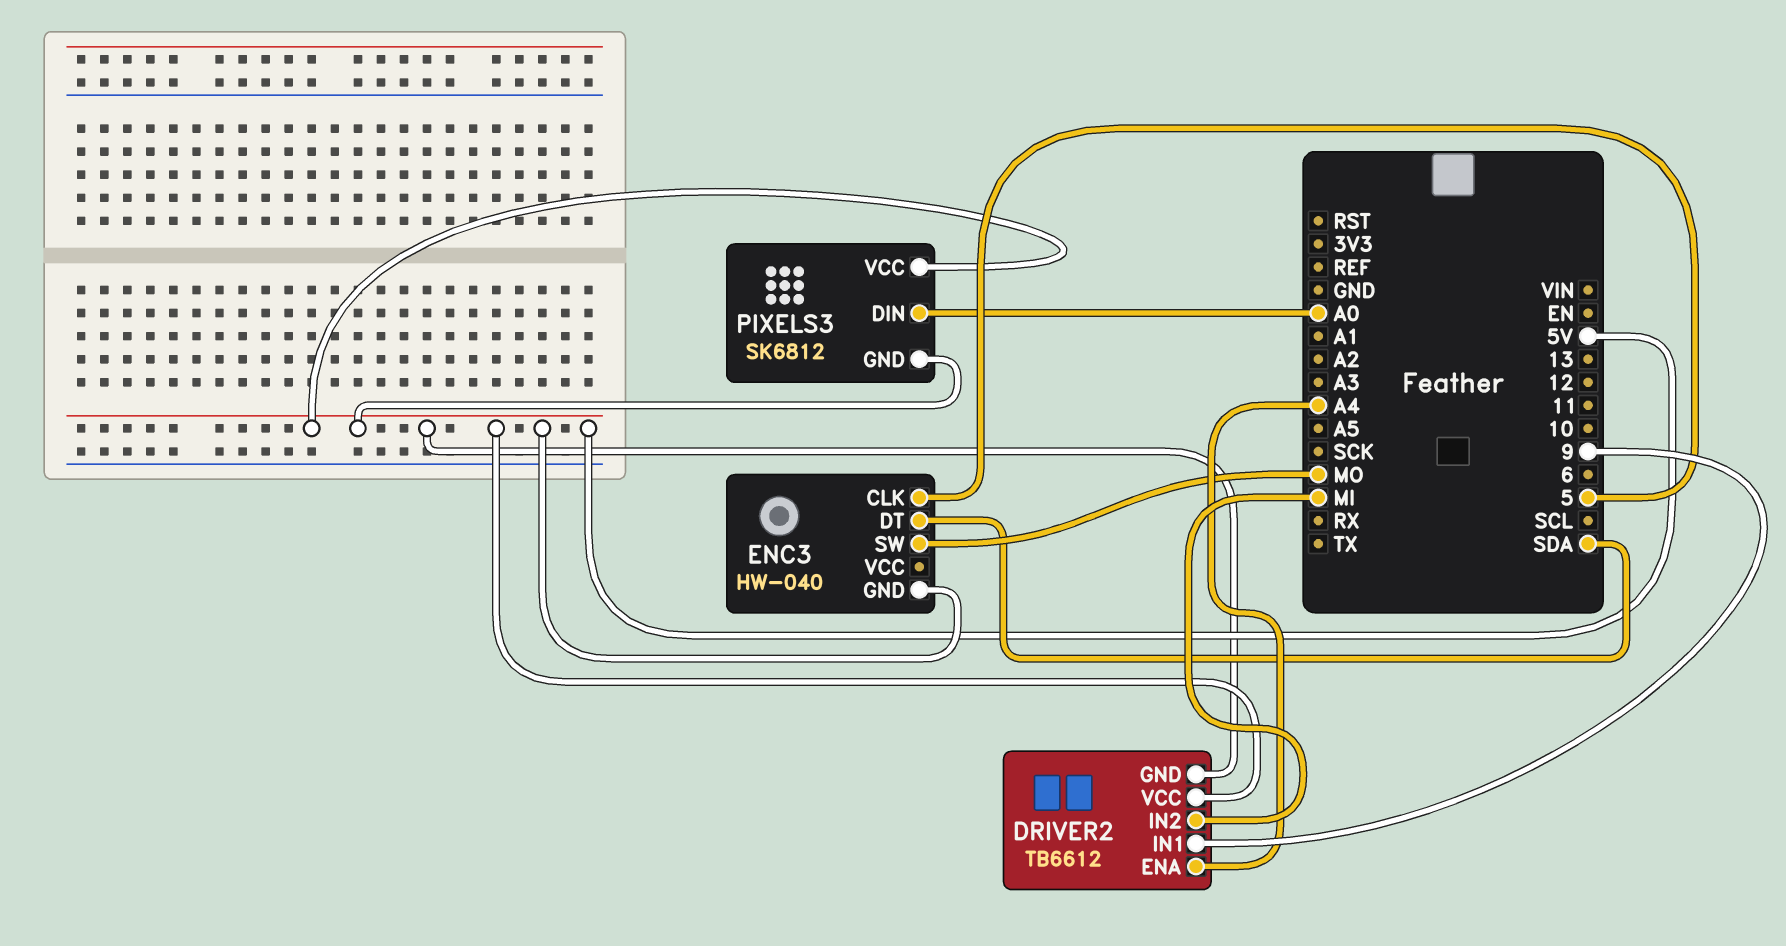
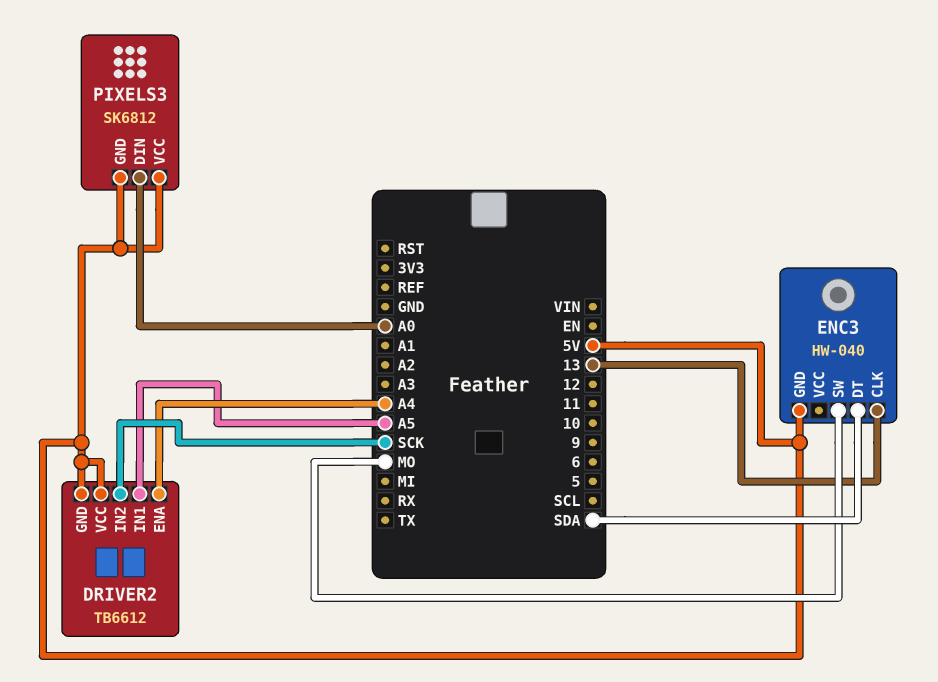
DRIVER2 pin IN1: 9 -> A5
DRIVER2 pin IN2: MI -> SCK
ENC3 pin CLK: 5 -> 13

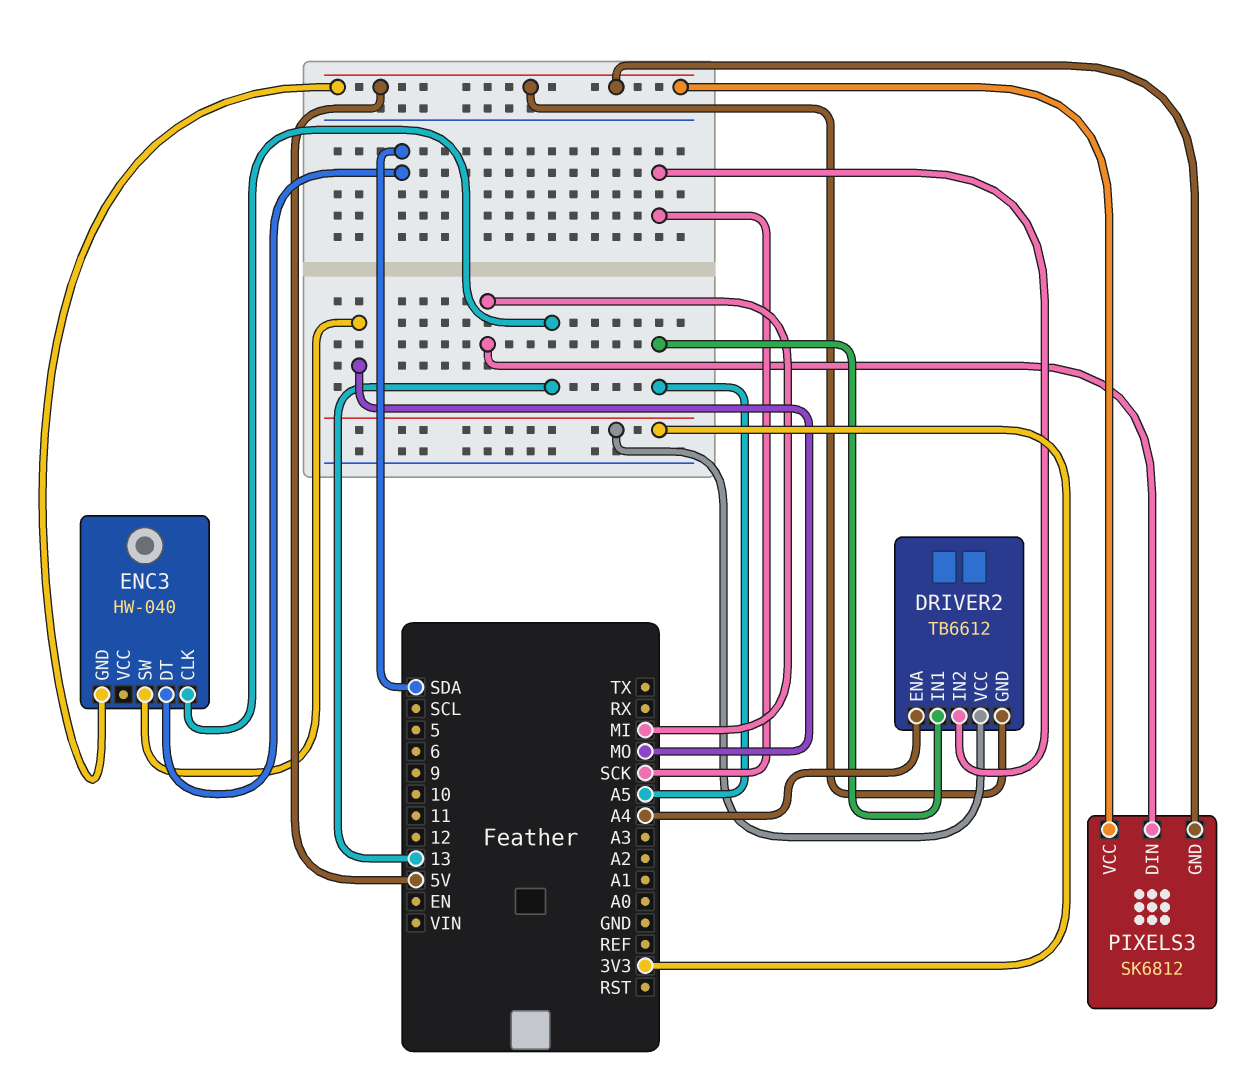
DRIVER2 pin VCC: 5V -> 3V3
PIXELS3 pin DIN: A0 -> MI

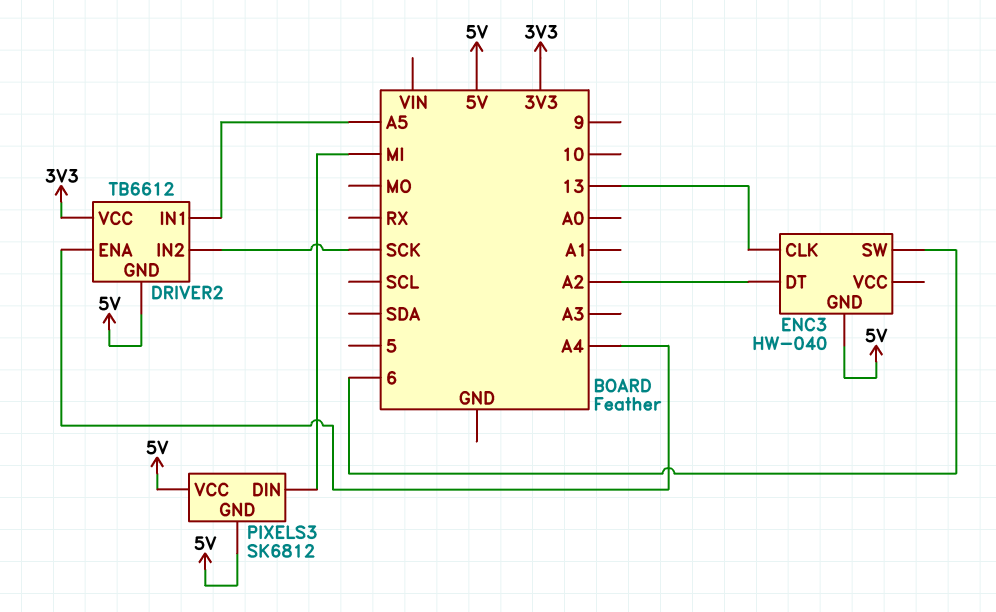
ENC3 pin DT: SDA -> A2
ENC3 pin SW: MO -> 6

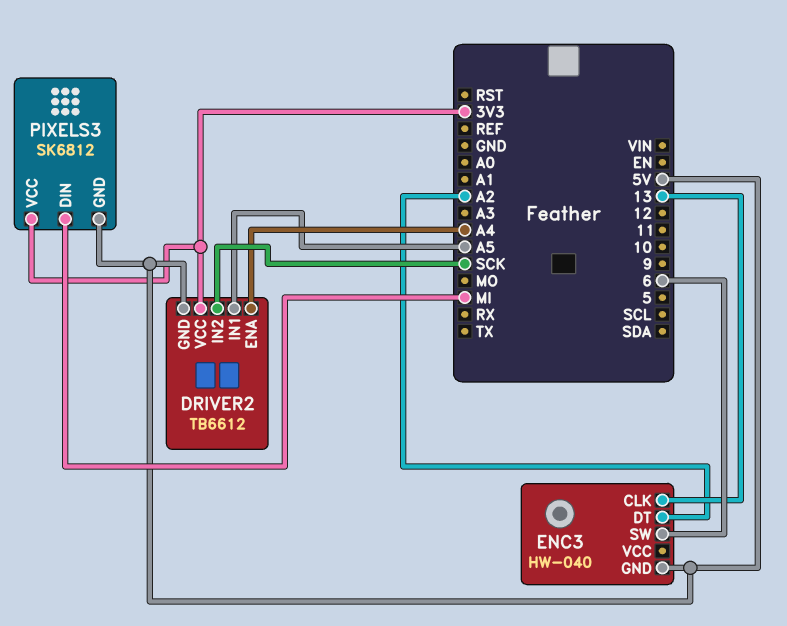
PIXELS3 pin VCC: 5V -> 3V3

